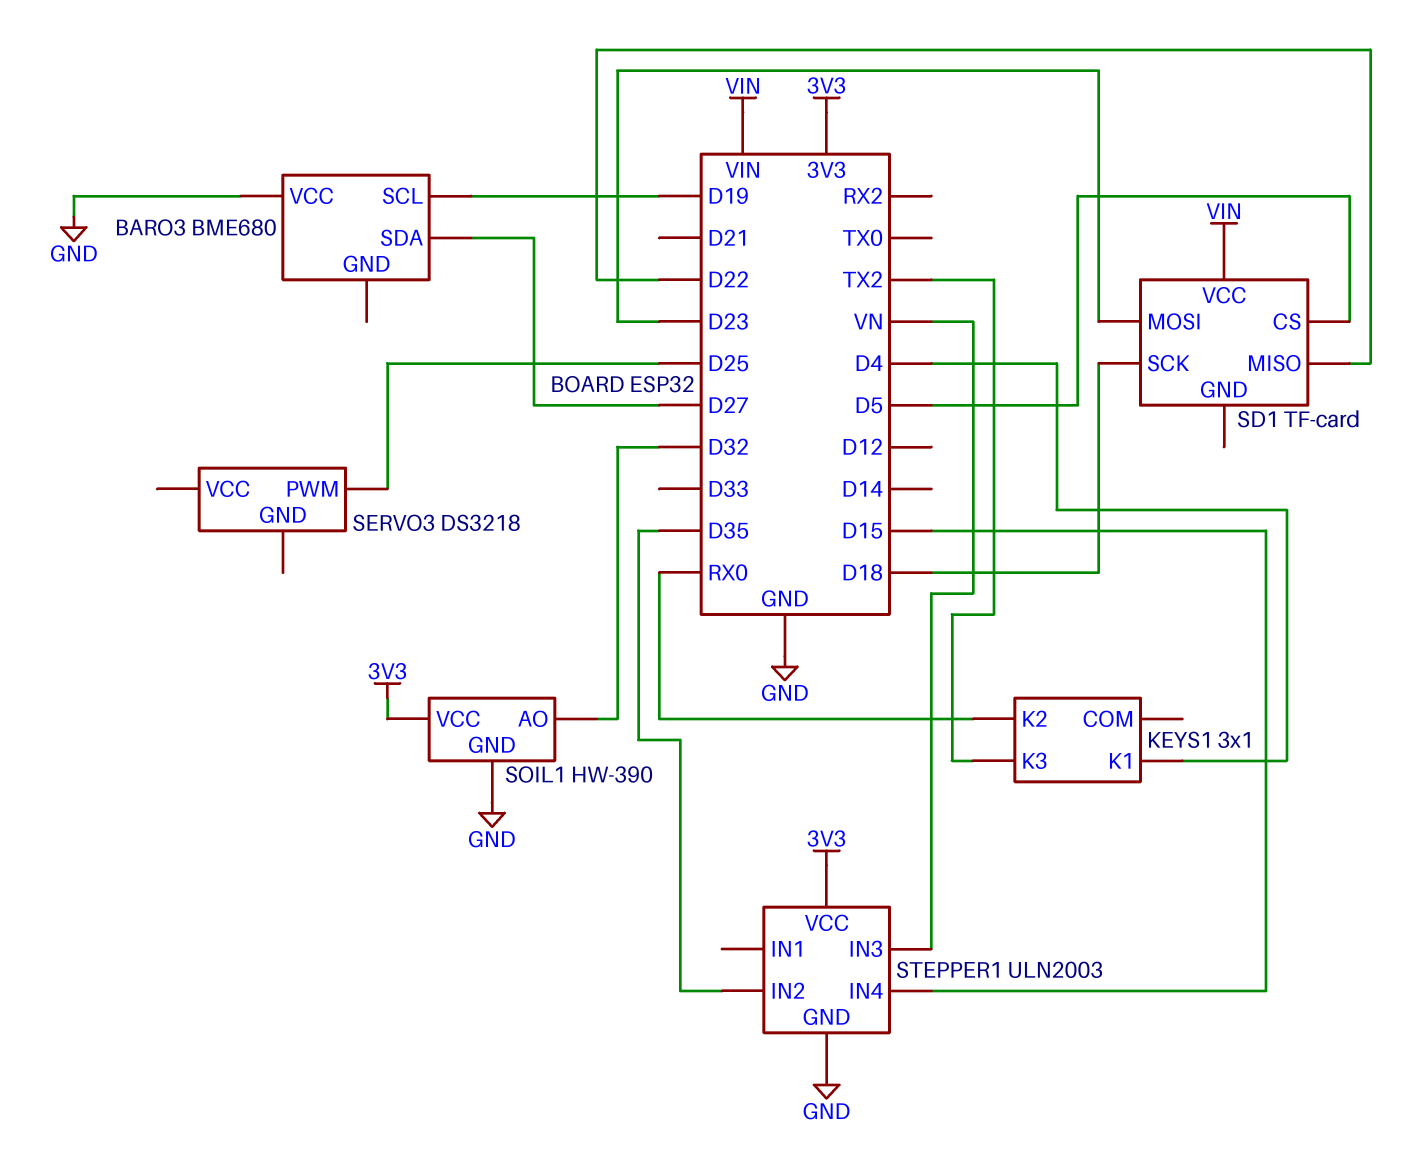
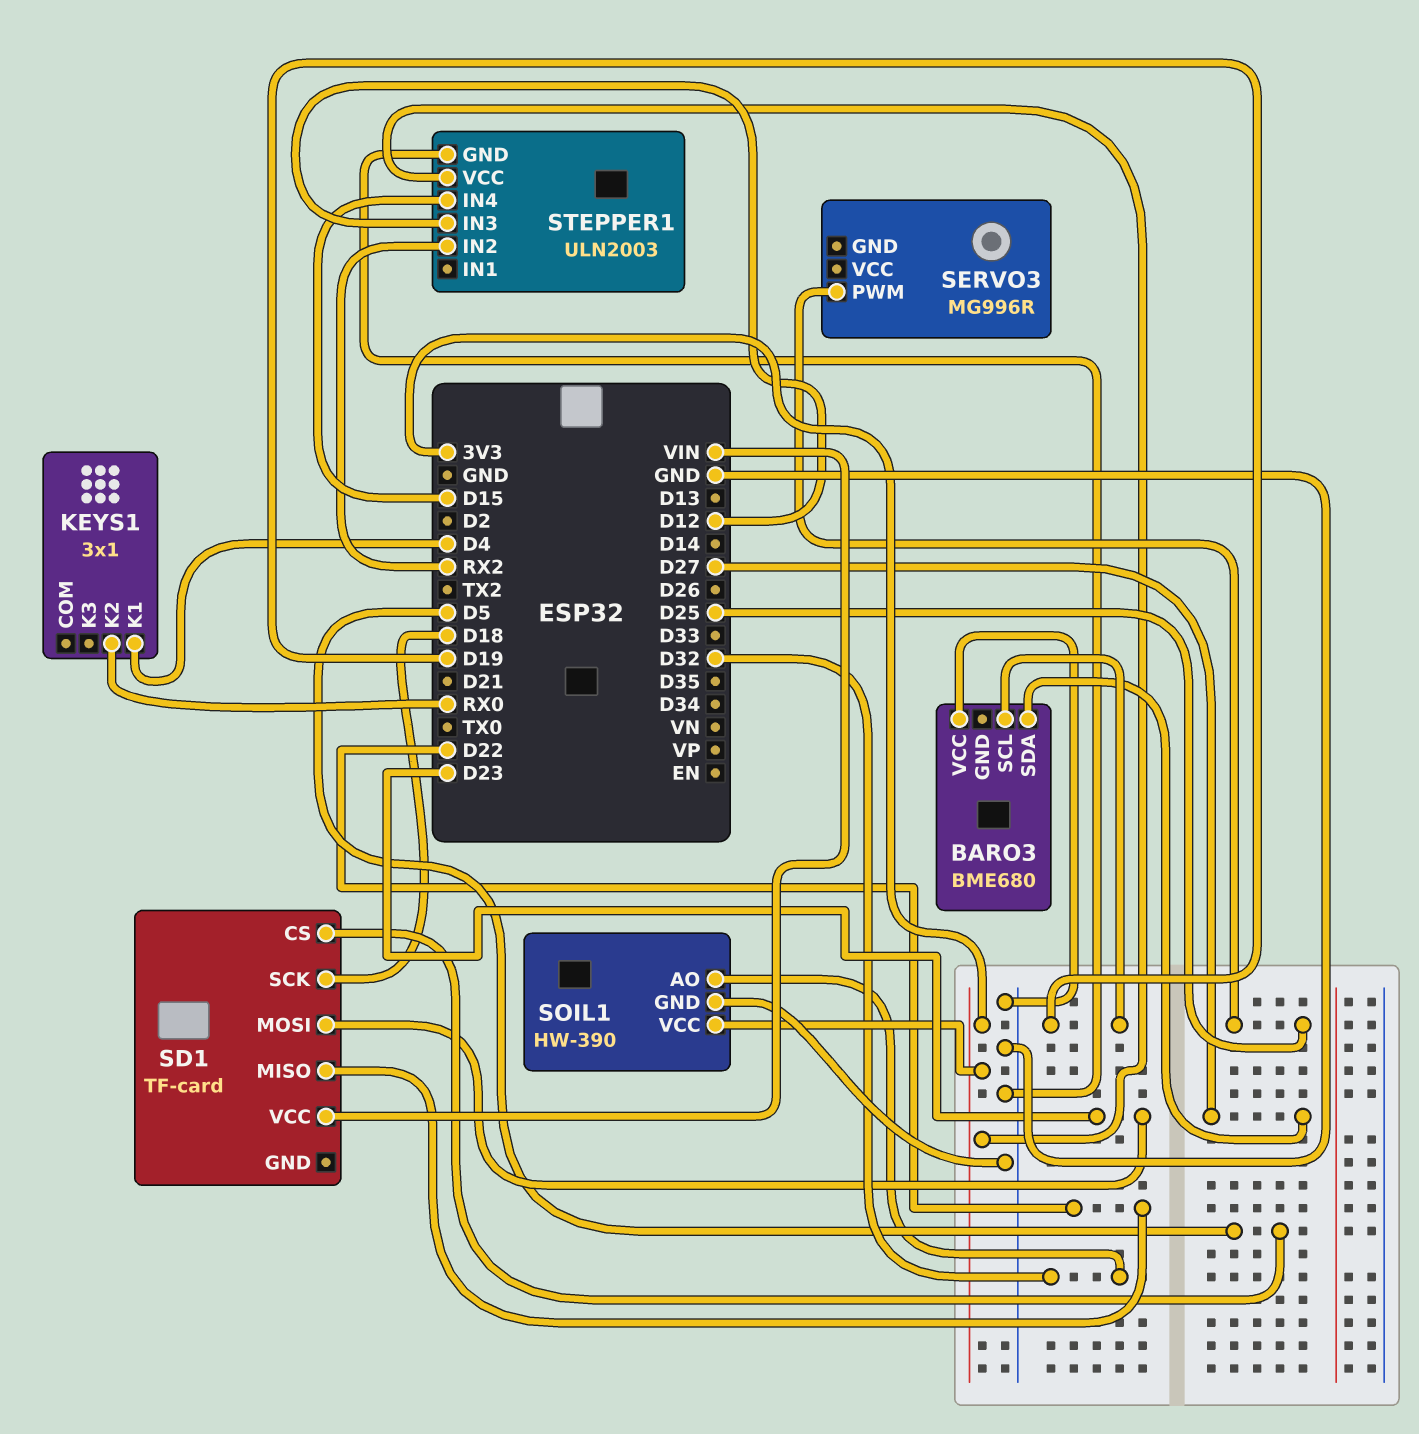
KEYS1 pin K3: TX2 -> none
SERVO3: DS3218 -> MG996R
STEPPER1 pin IN2: D35 -> RX2
STEPPER1 pin IN3: VN -> D12

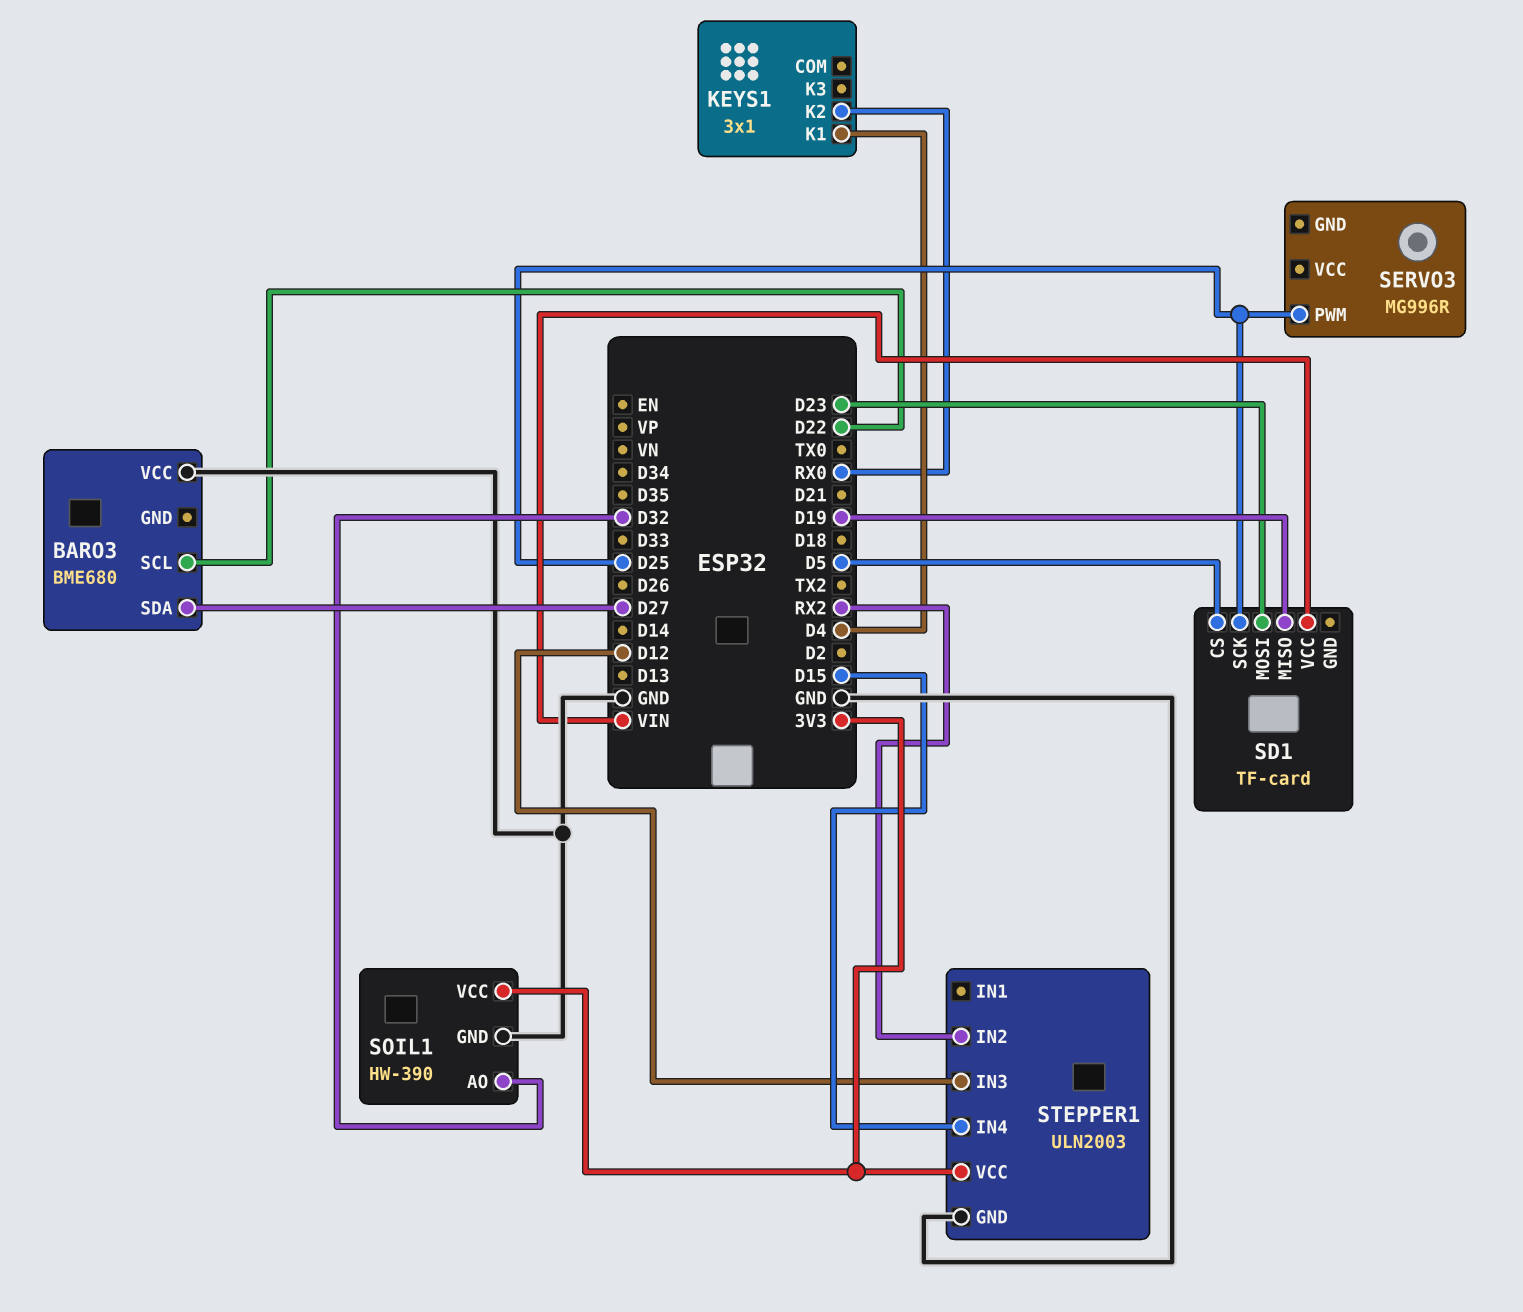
BARO3 pin SCL: D19 -> D22
SD1 pin MISO: D22 -> D19
SD1 pin SCK: D18 -> D25

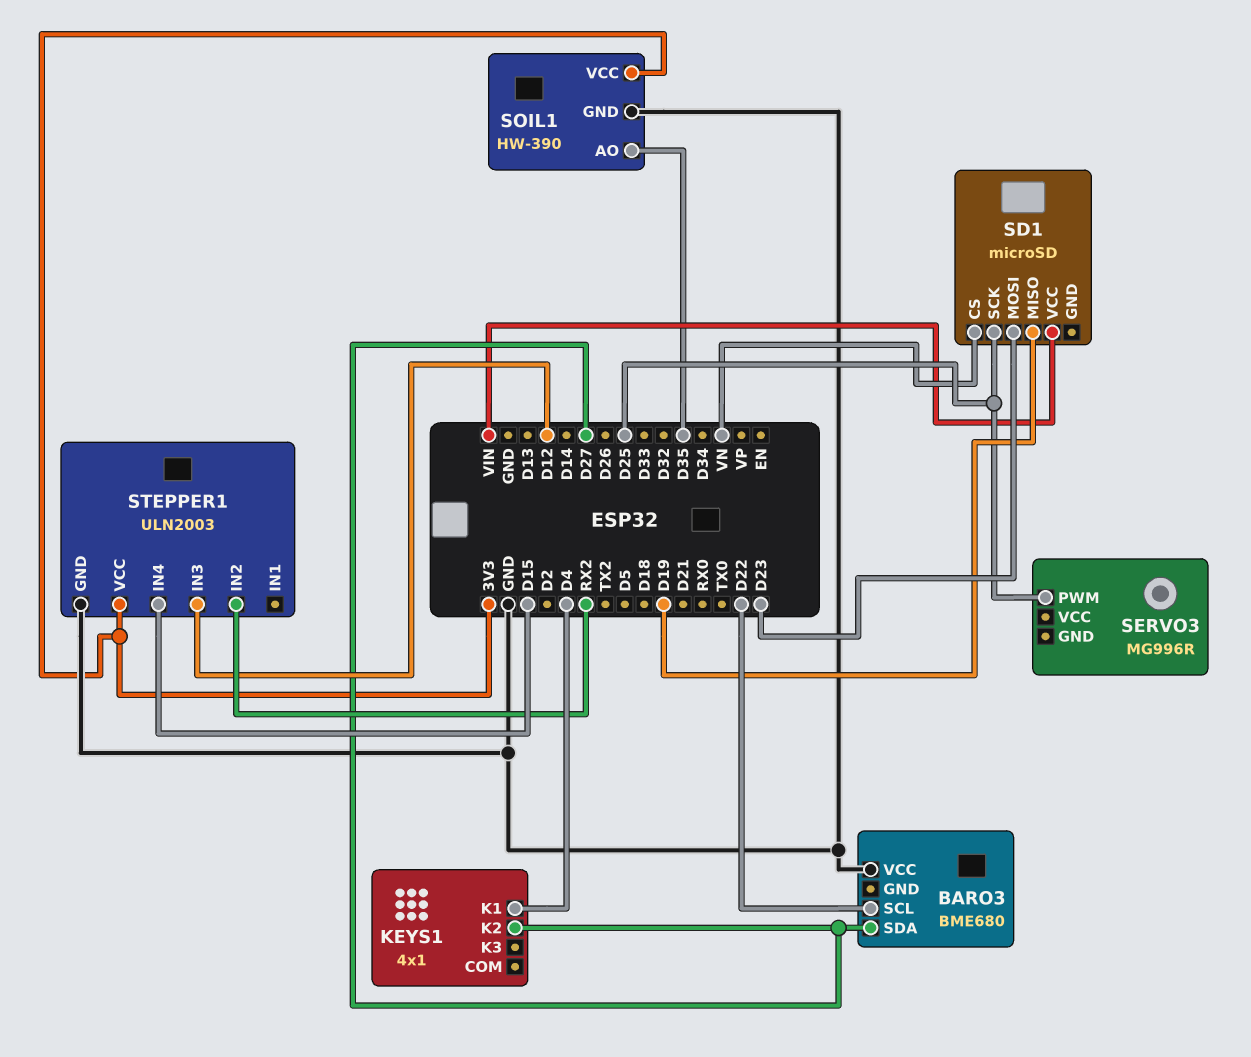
KEYS1: 3x1 -> 4x1
KEYS1 pin K2: RX0 -> D27
SD1: TF-card -> microSD
SD1 pin CS: D5 -> VN
SOIL1 pin AO: D32 -> D35

